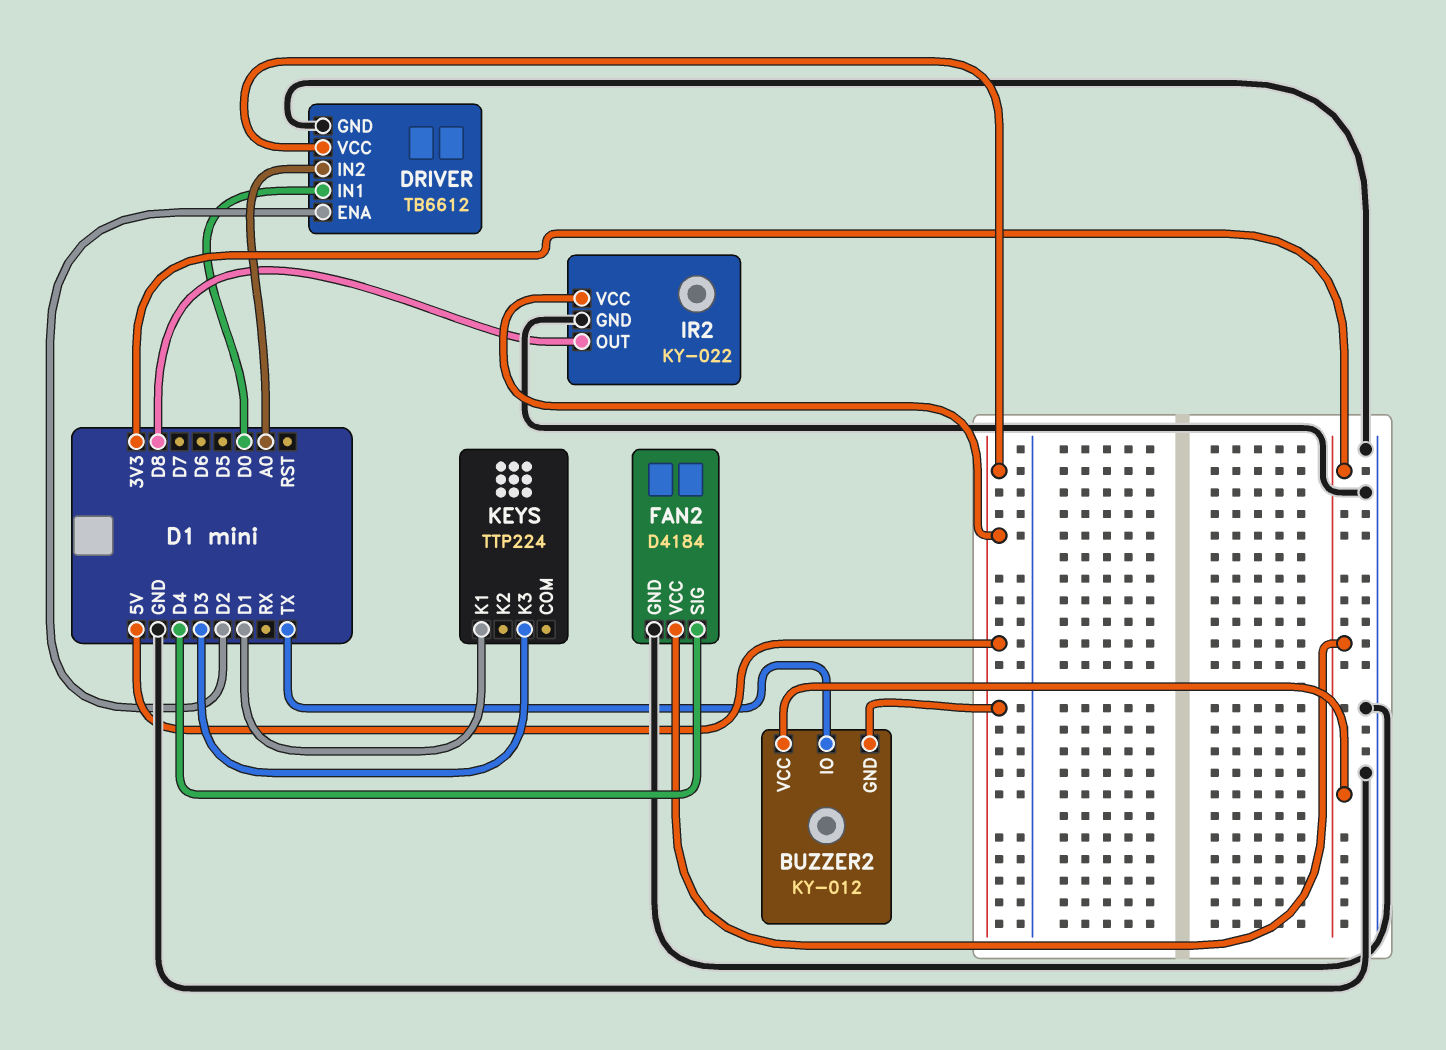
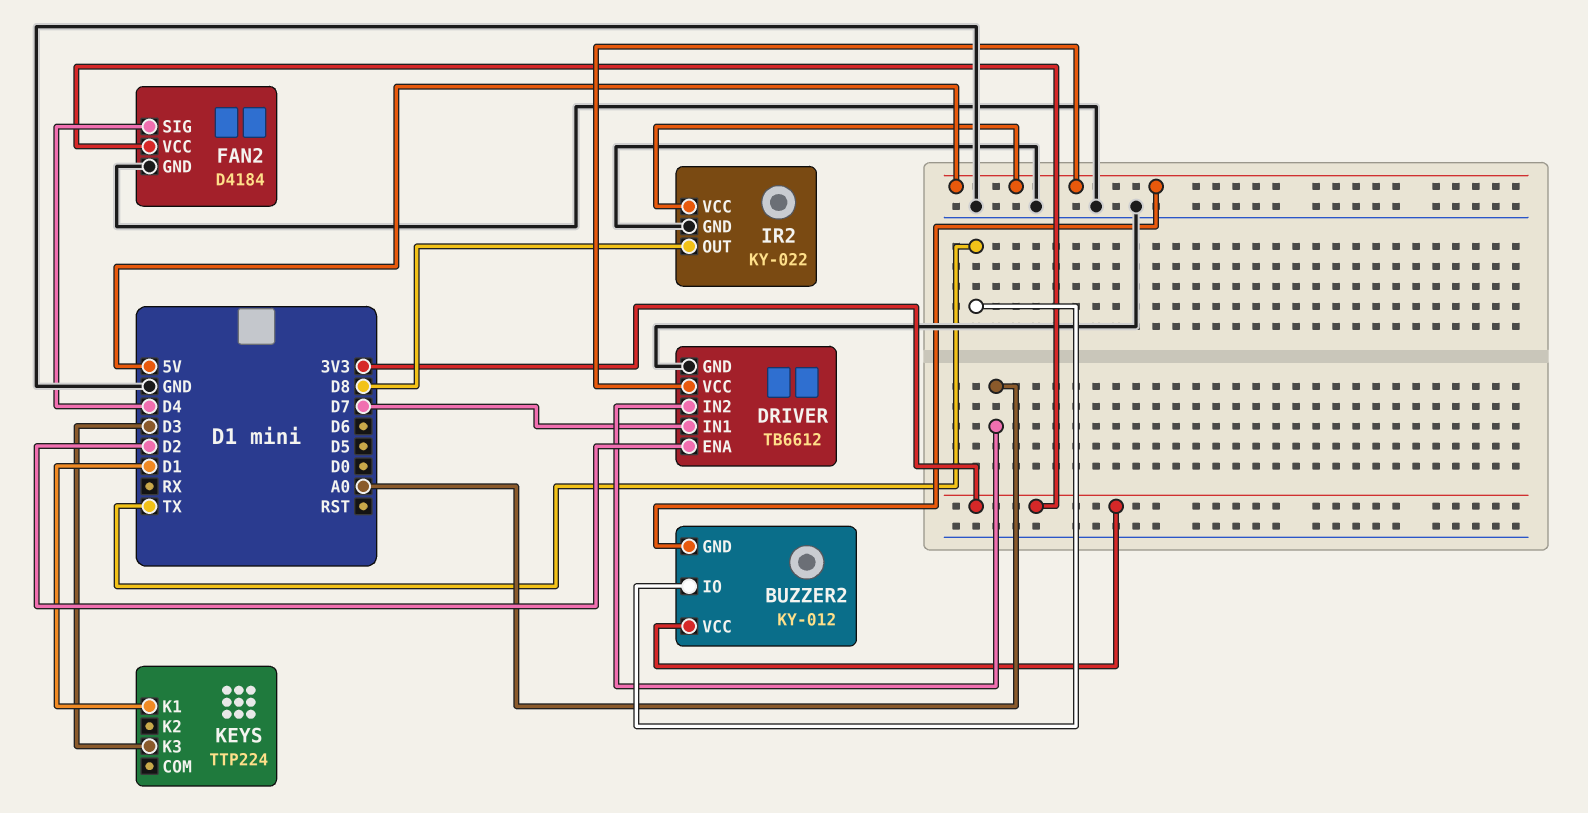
DRIVER pin IN1: D0 -> D7

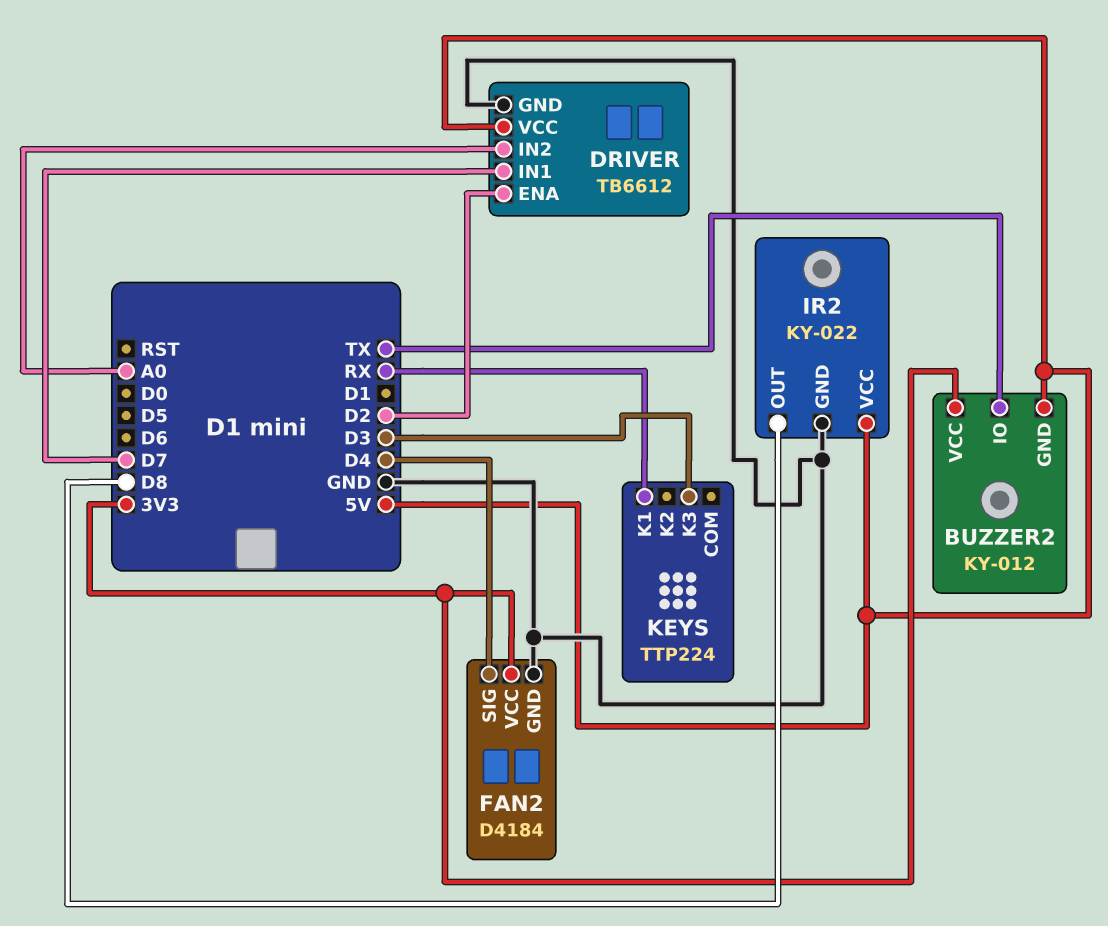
KEYS pin K1: D1 -> RX

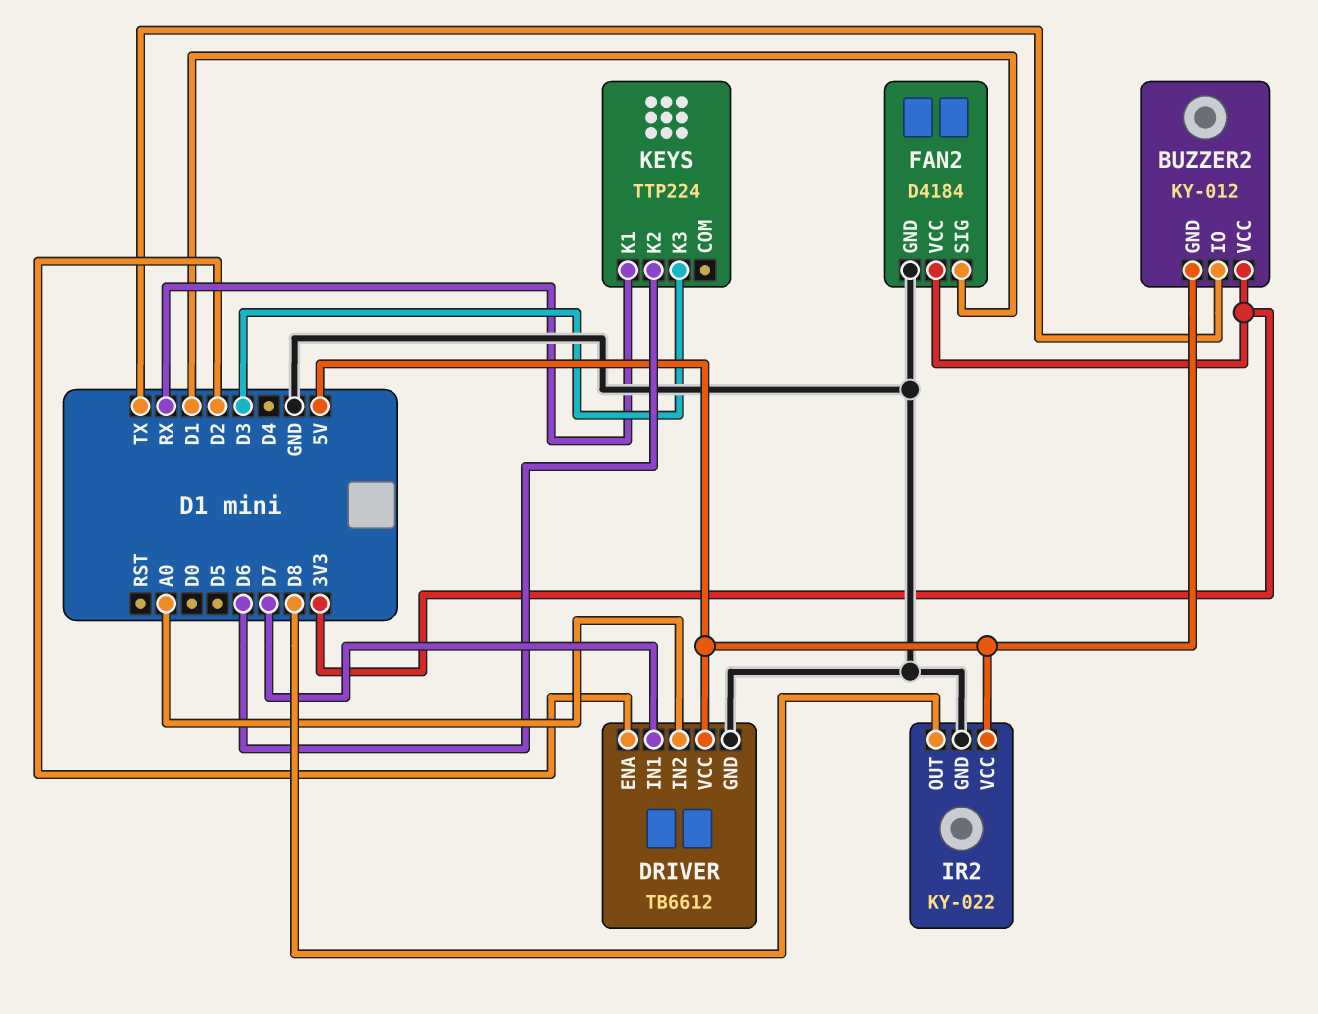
FAN2 pin SIG: D4 -> D1
KEYS pin K2: none -> D6

